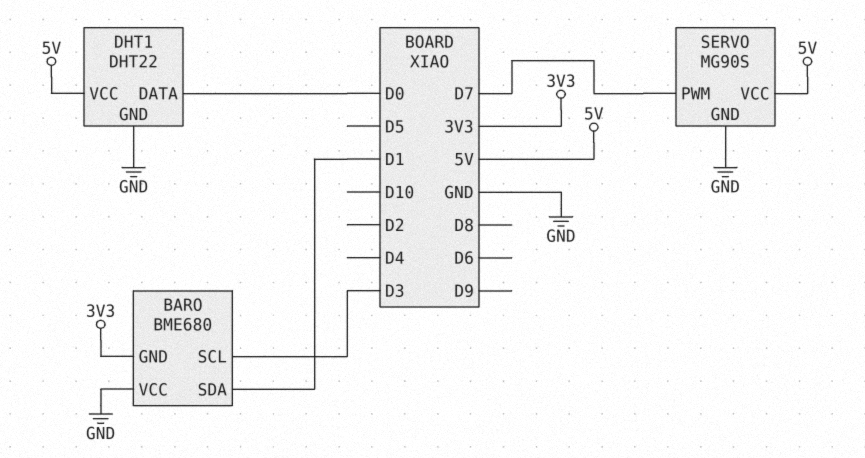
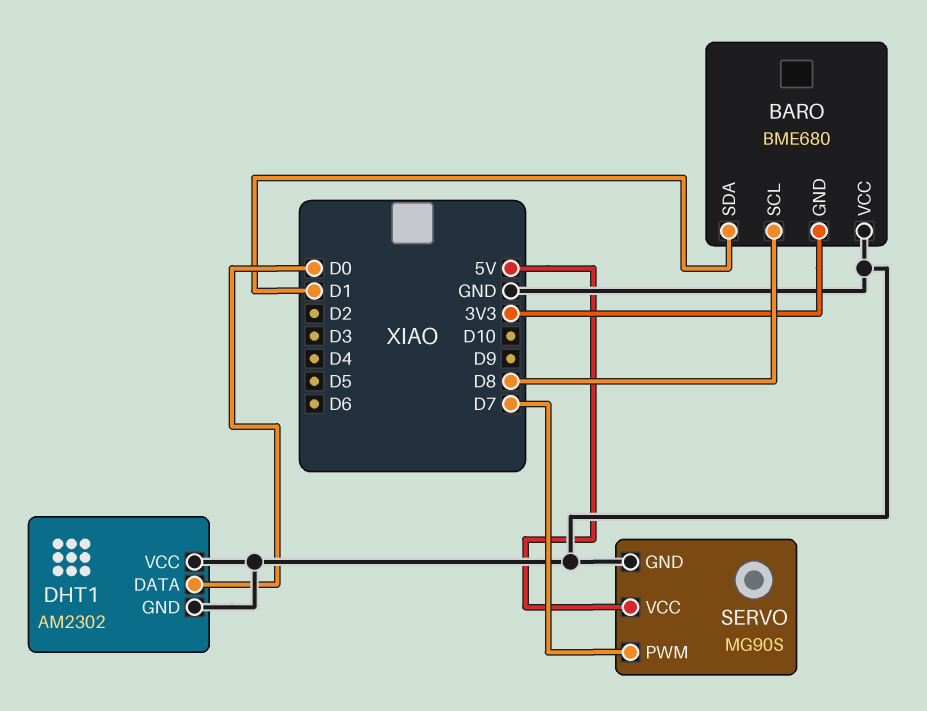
BARO pin SCL: D3 -> D8
DHT1: DHT22 -> AM2302
DHT1 pin VCC: 5V -> GND

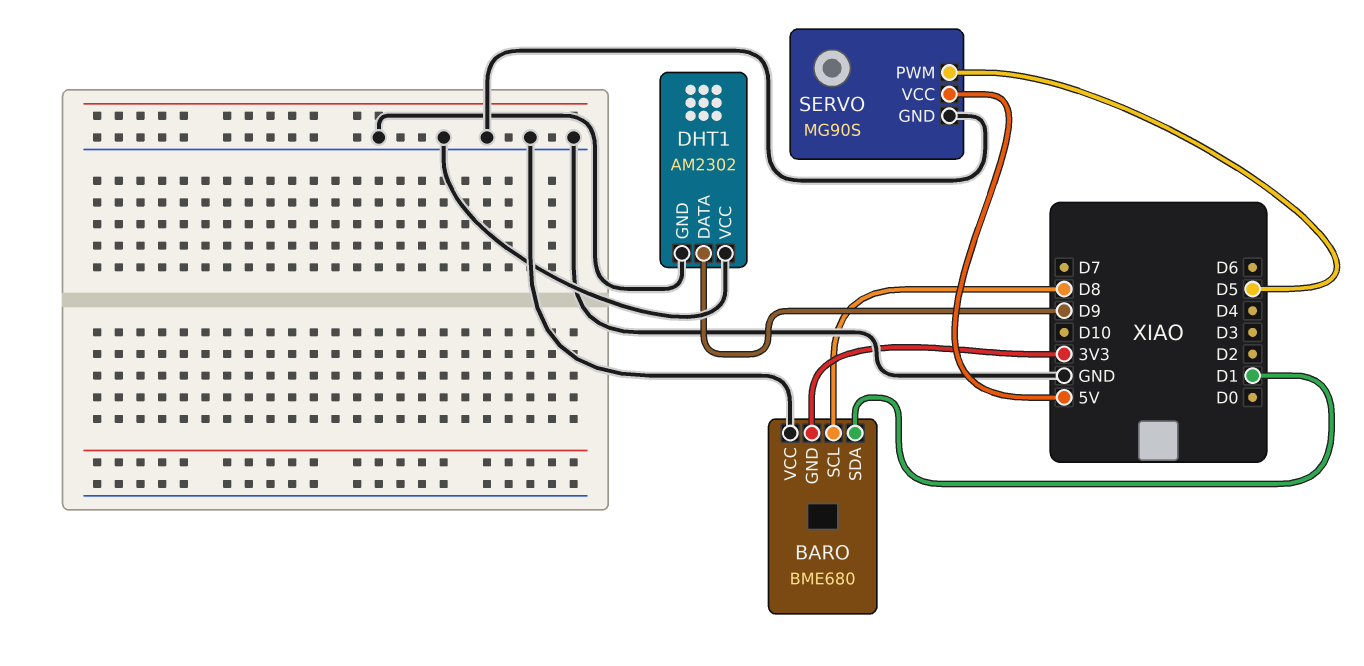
DHT1 pin DATA: D0 -> D9
SERVO pin PWM: D7 -> D5

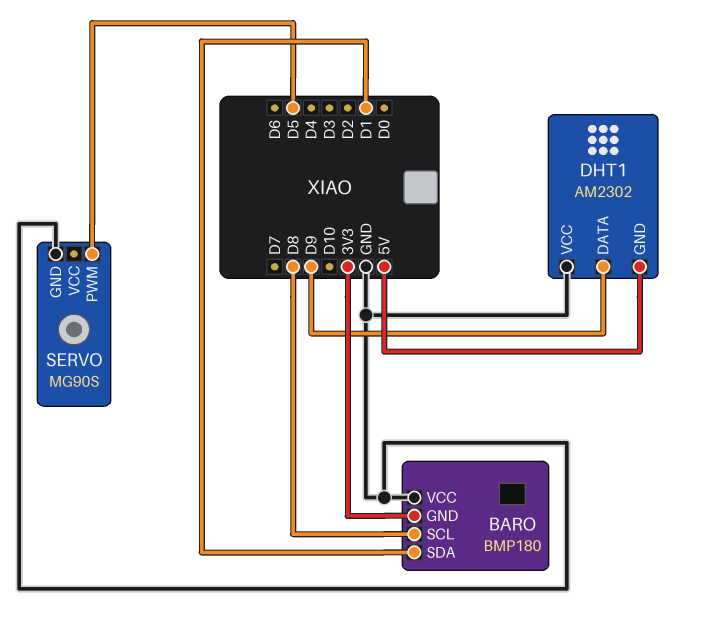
BARO: BME680 -> BMP180
DHT1 pin GND: GND -> 5V
SERVO pin VCC: 5V -> none

